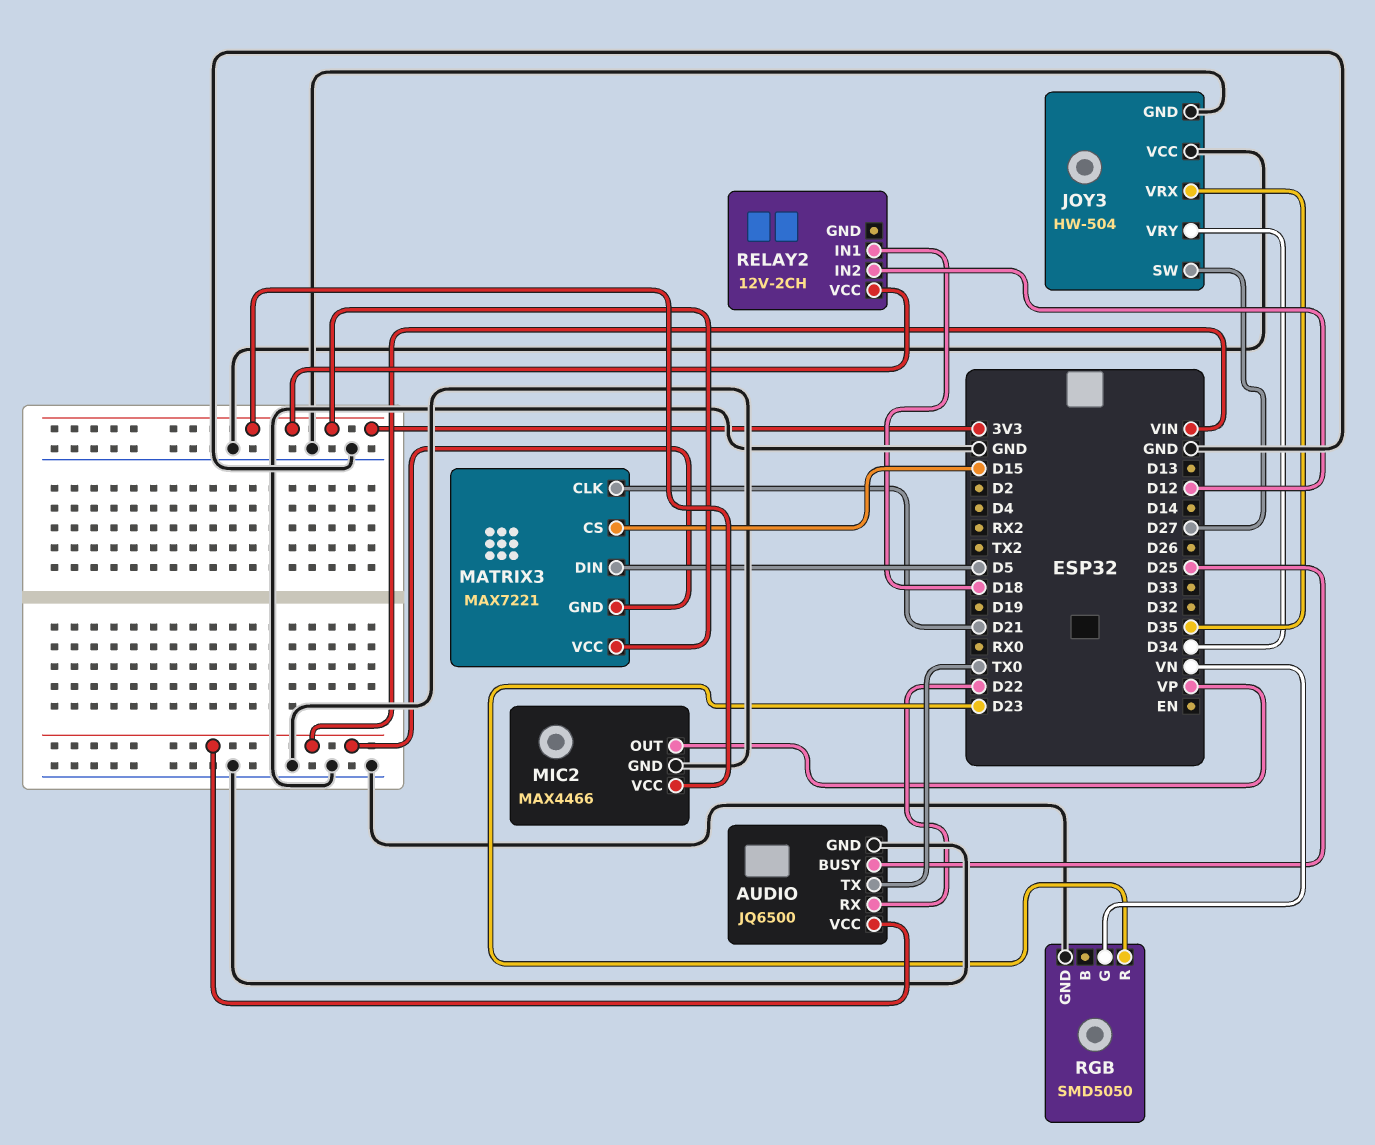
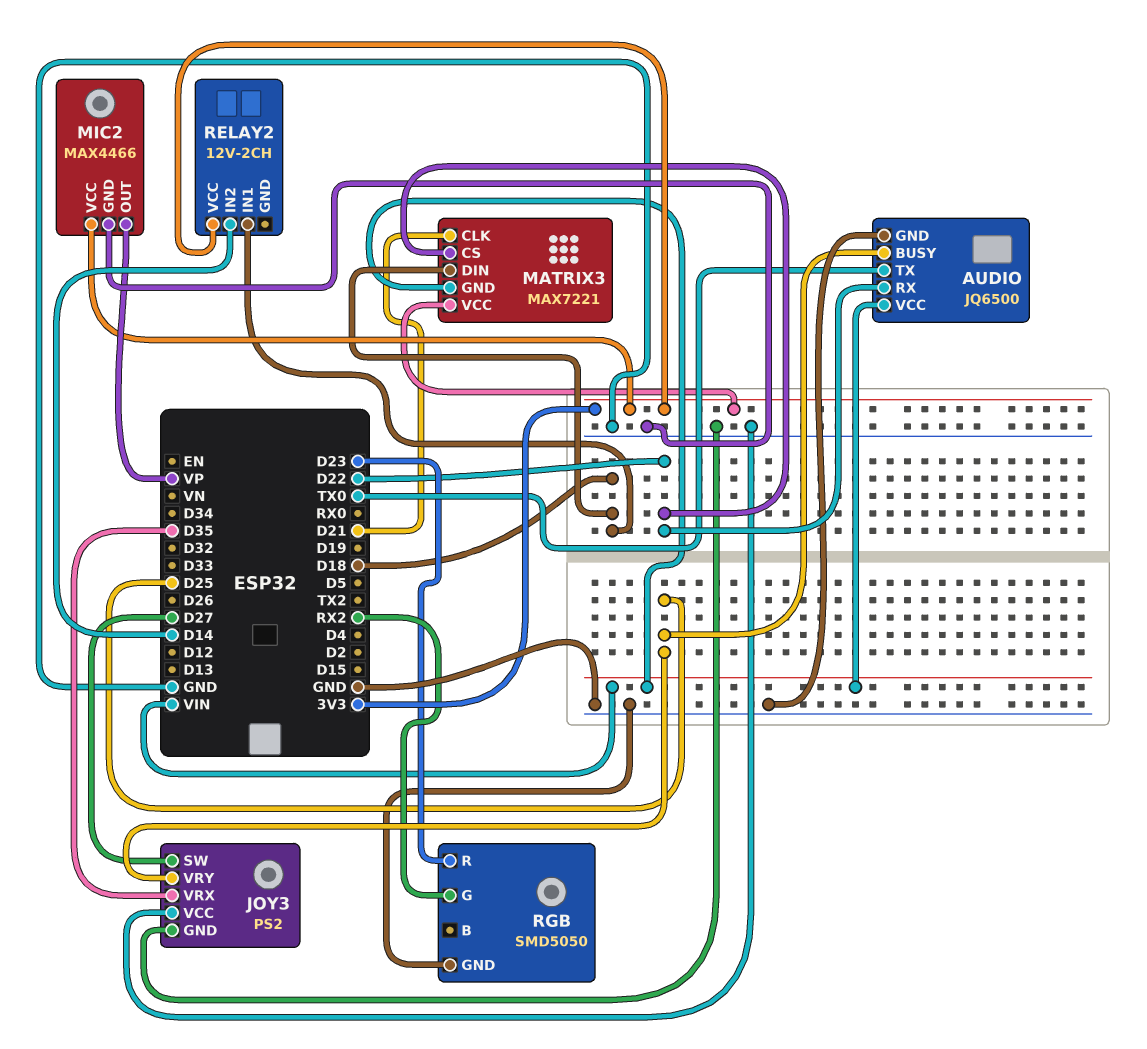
JOY3: HW-504 -> PS2
JOY3 pin VRY: D34 -> D25
MATRIX3 pin CS: D15 -> D22
MATRIX3 pin DIN: D5 -> D18
RELAY2 pin IN2: D12 -> D14
RGB pin G: VN -> RX2

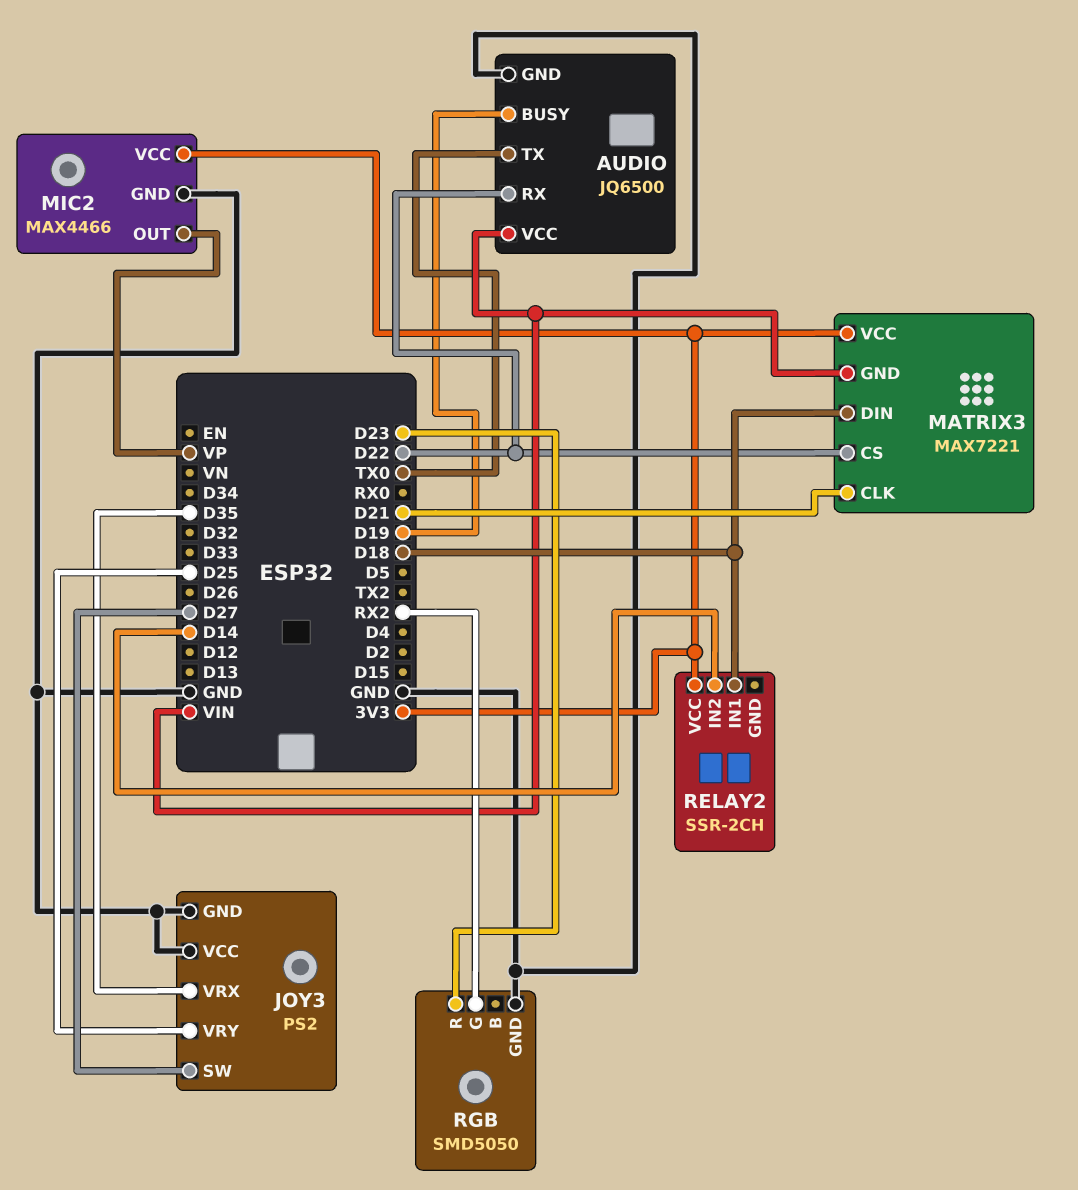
AUDIO pin BUSY: D25 -> D19
RELAY2: 12V-2CH -> SSR-2CH

